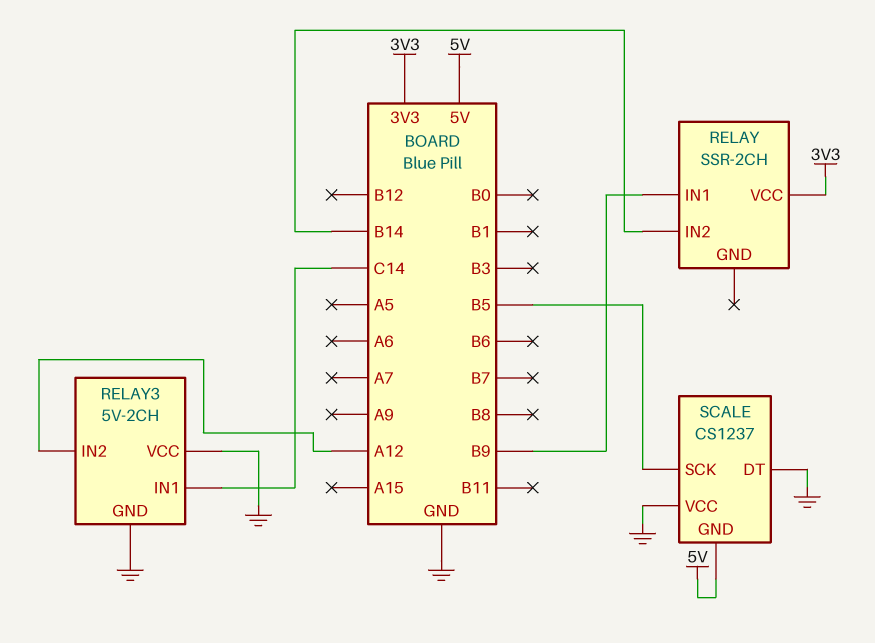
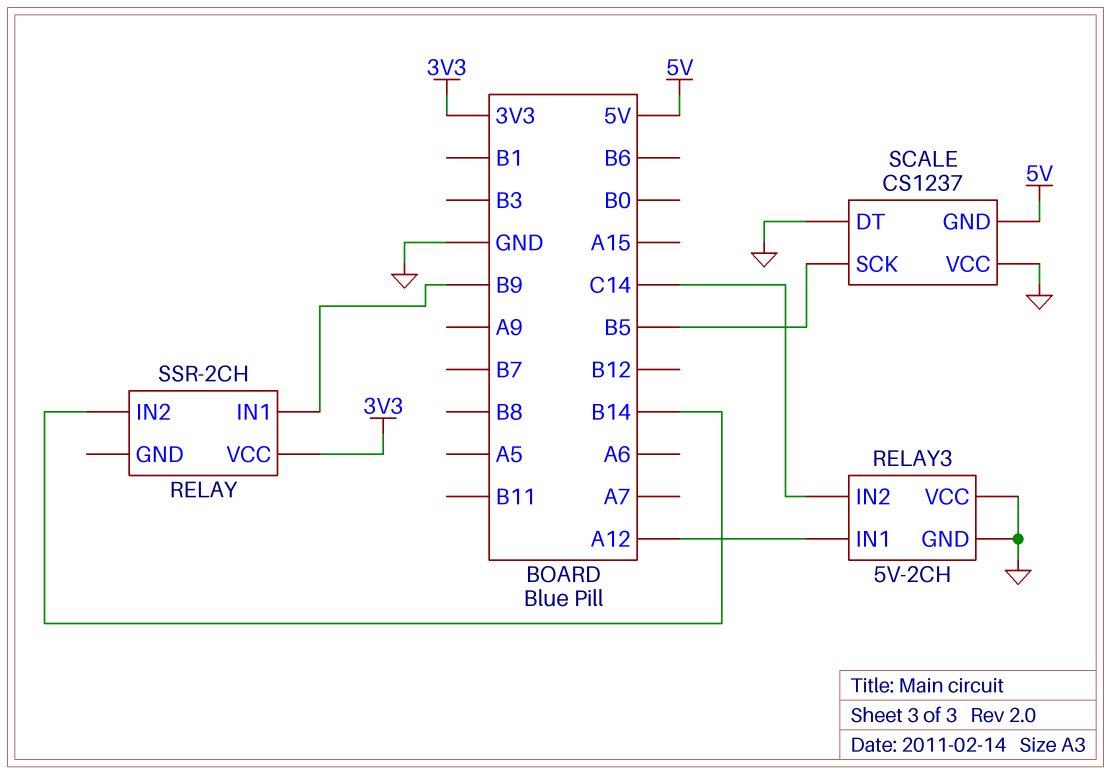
RELAY3 pin IN1: C14 -> A12
RELAY3 pin IN2: A12 -> C14

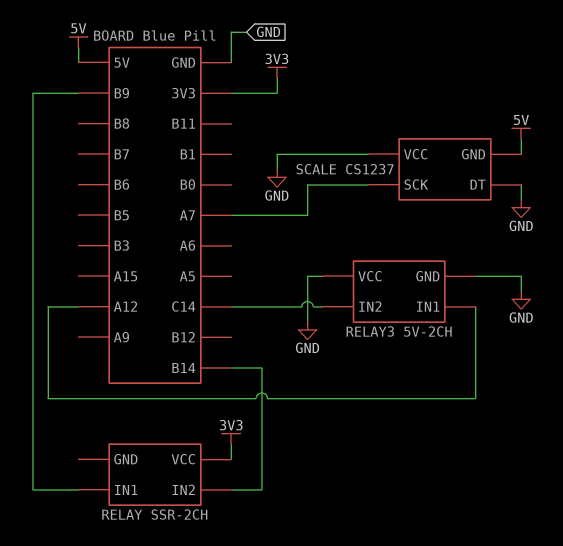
SCALE pin SCK: B5 -> A7

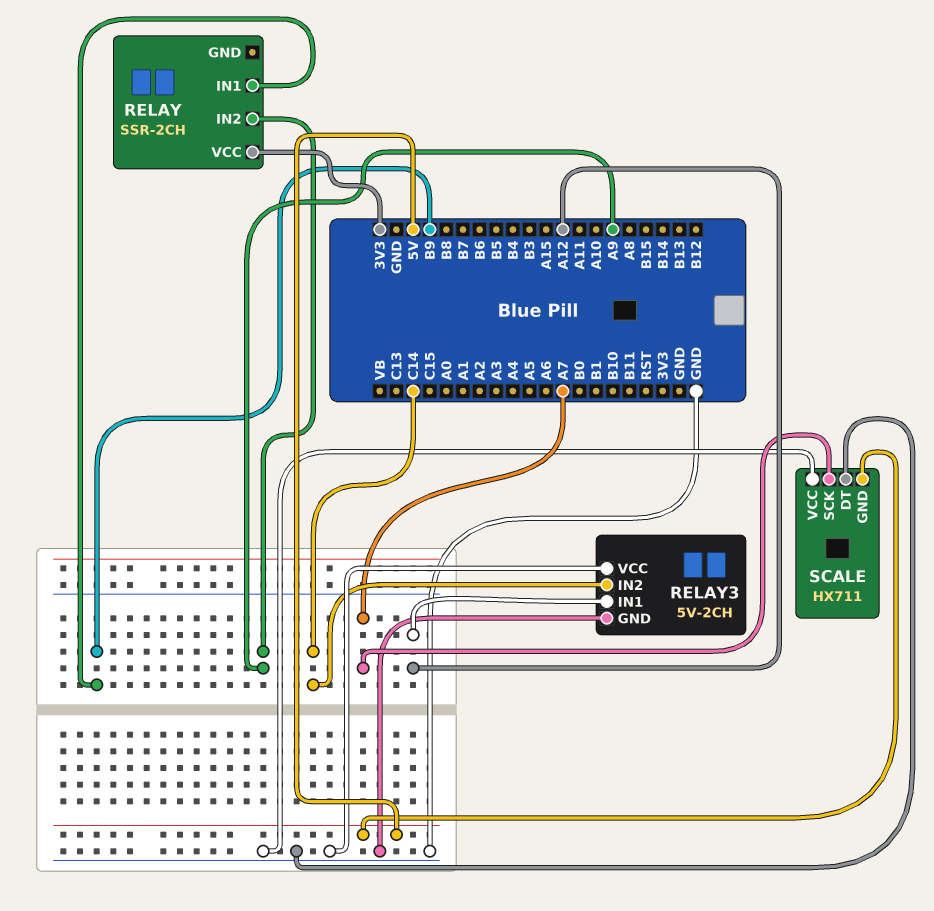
RELAY pin IN2: B14 -> A9
SCALE: CS1237 -> HX711

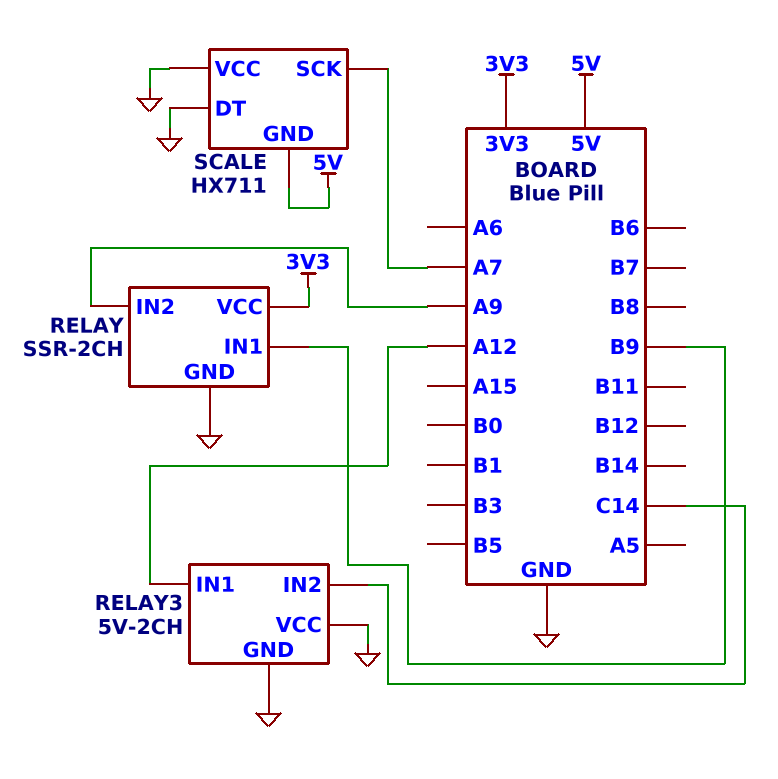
RELAY pin GND: none -> GND

